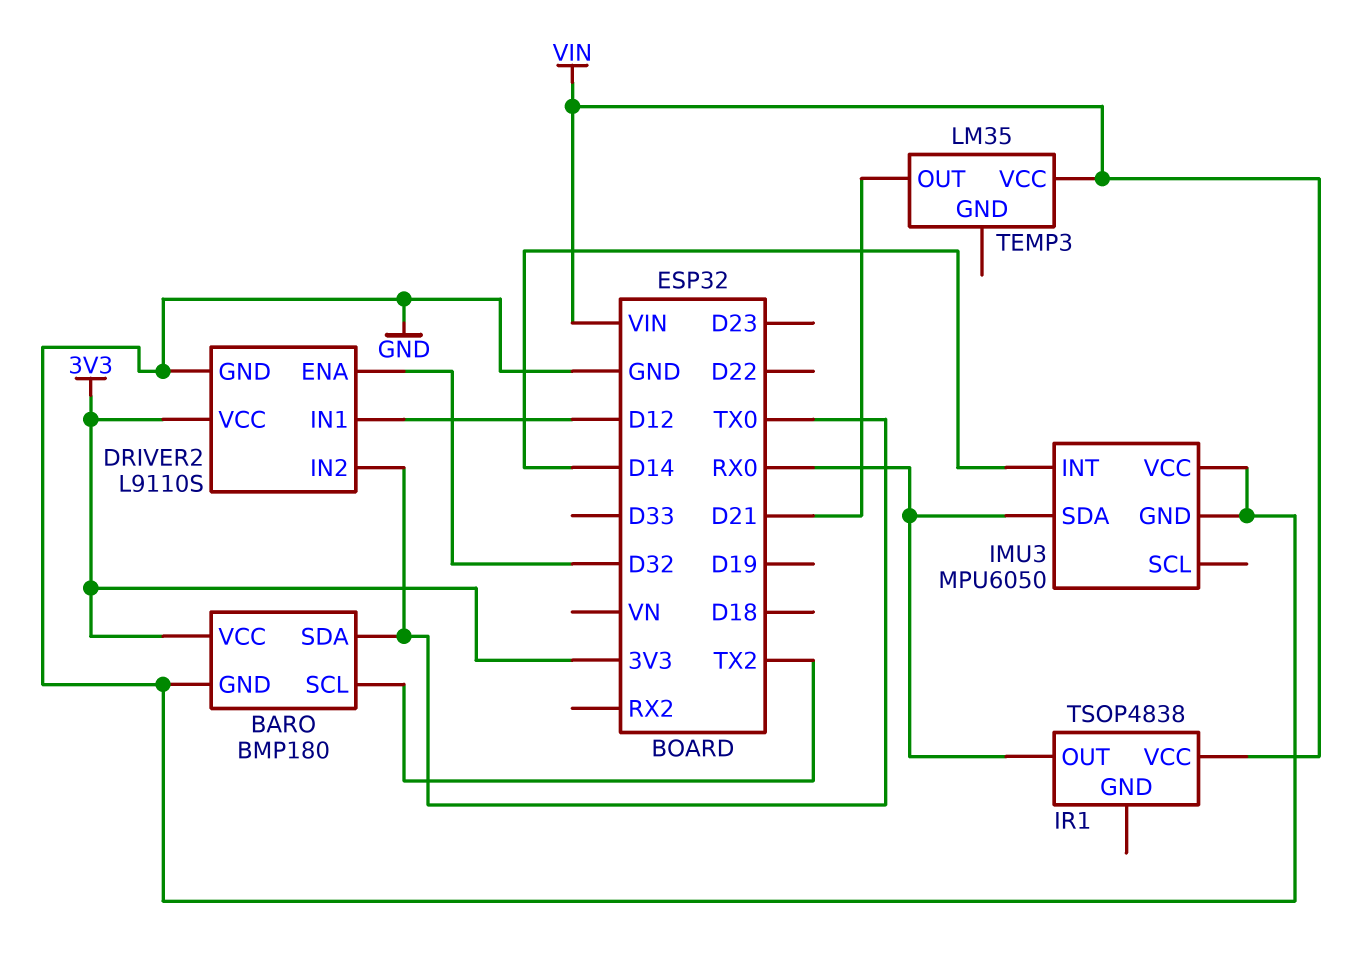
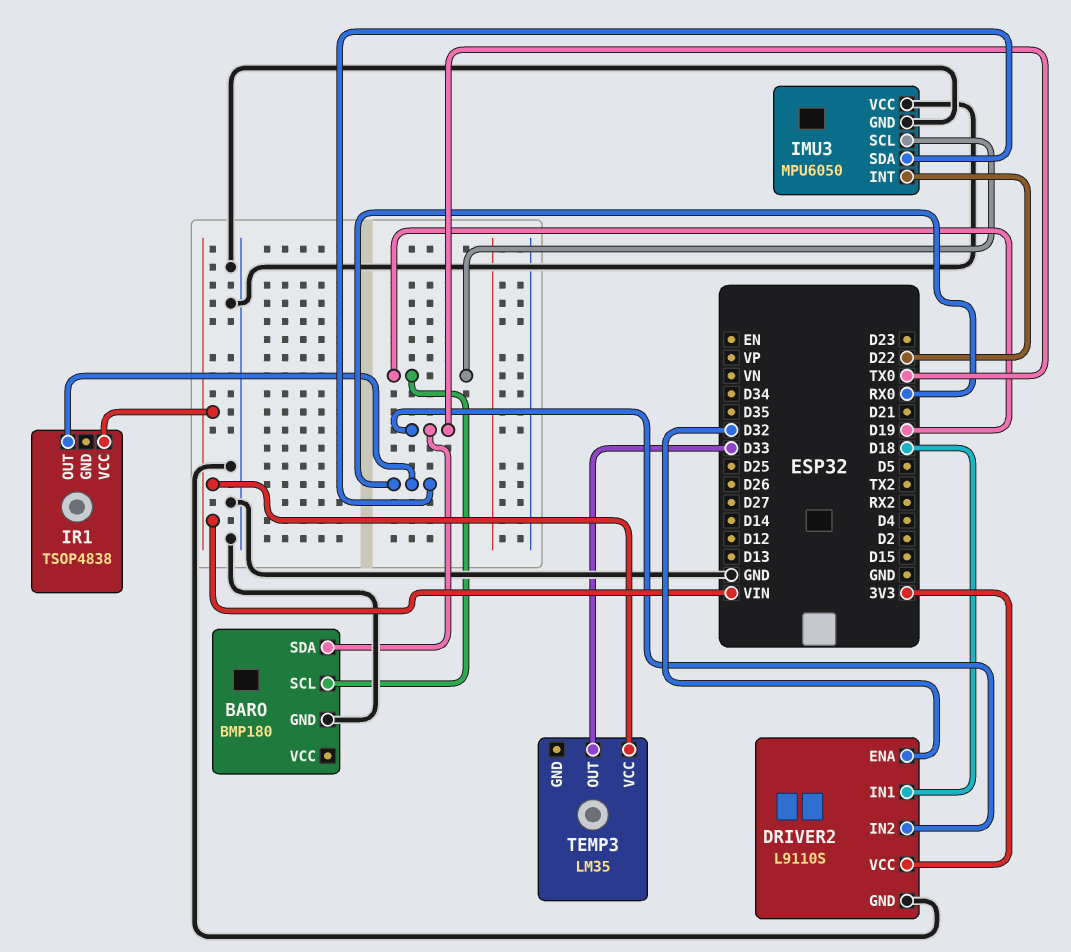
BARO pin SCL: TX2 -> D19
BARO pin VCC: 3V3 -> none
DRIVER2 pin IN1: D12 -> D18
IMU3 pin INT: D14 -> D22
IMU3 pin SCL: none -> D19
TEMP3 pin OUT: D21 -> D33

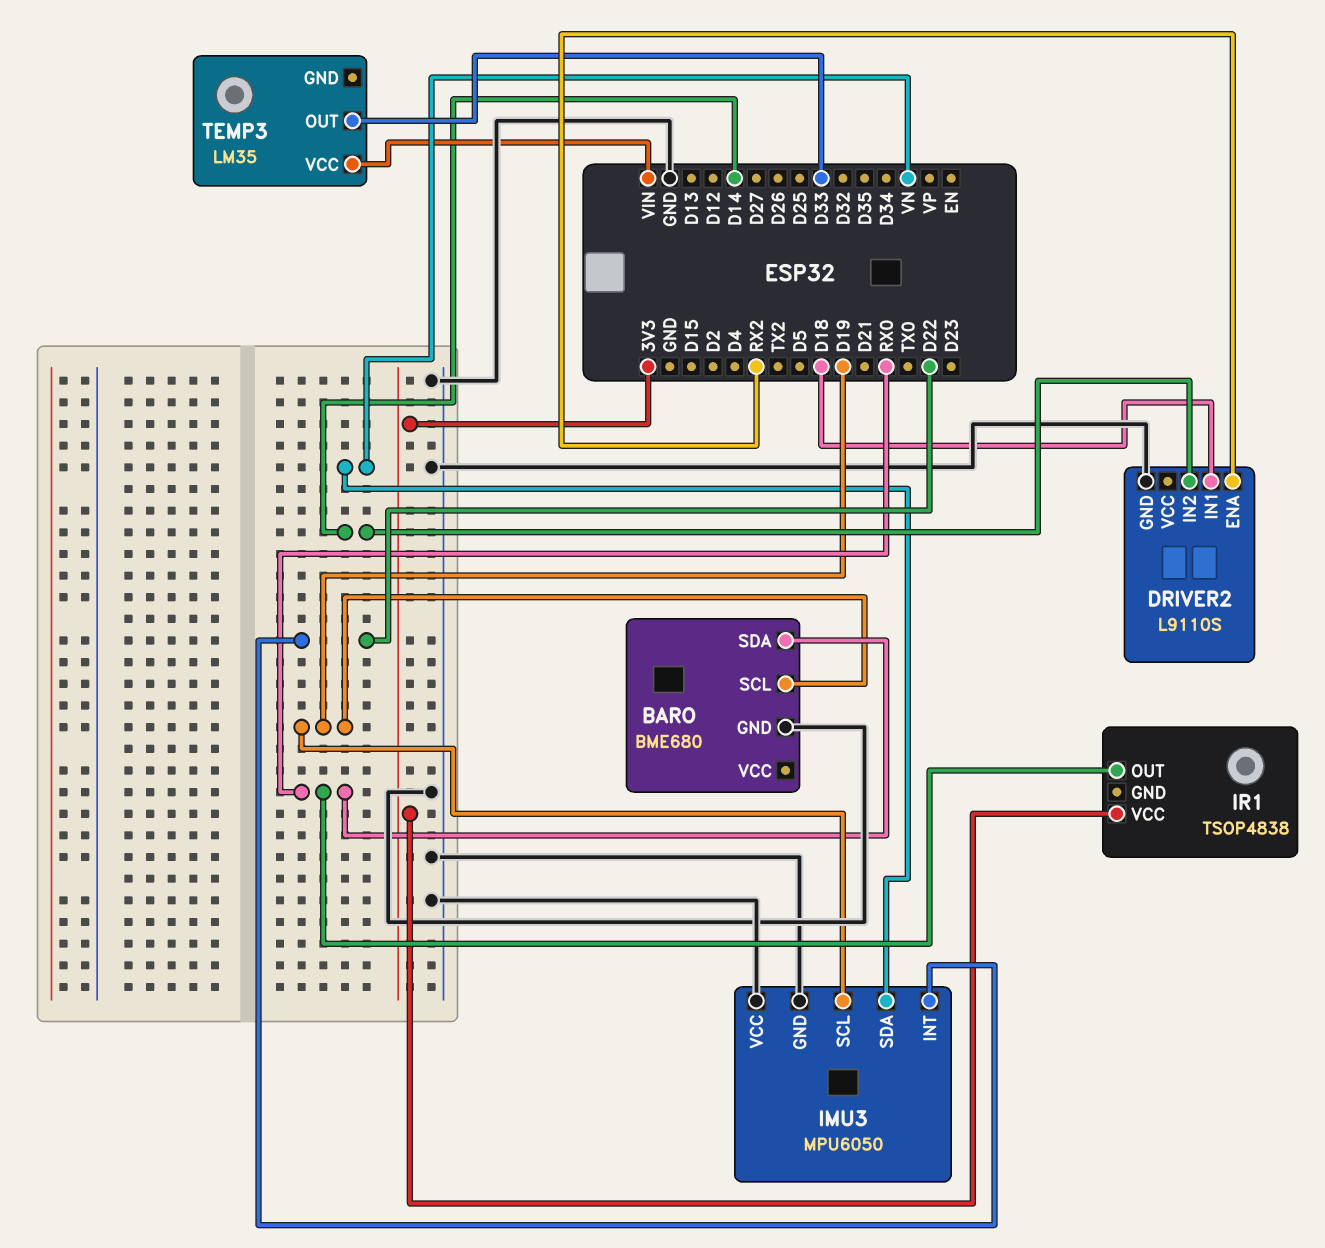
BARO: BMP180 -> BME680
BARO pin SDA: TX0 -> RX0
DRIVER2 pin ENA: D32 -> RX2
DRIVER2 pin IN2: TX0 -> D14
DRIVER2 pin VCC: 3V3 -> none
IMU3 pin SDA: RX0 -> VN
IR1 pin VCC: VIN -> 3V3

